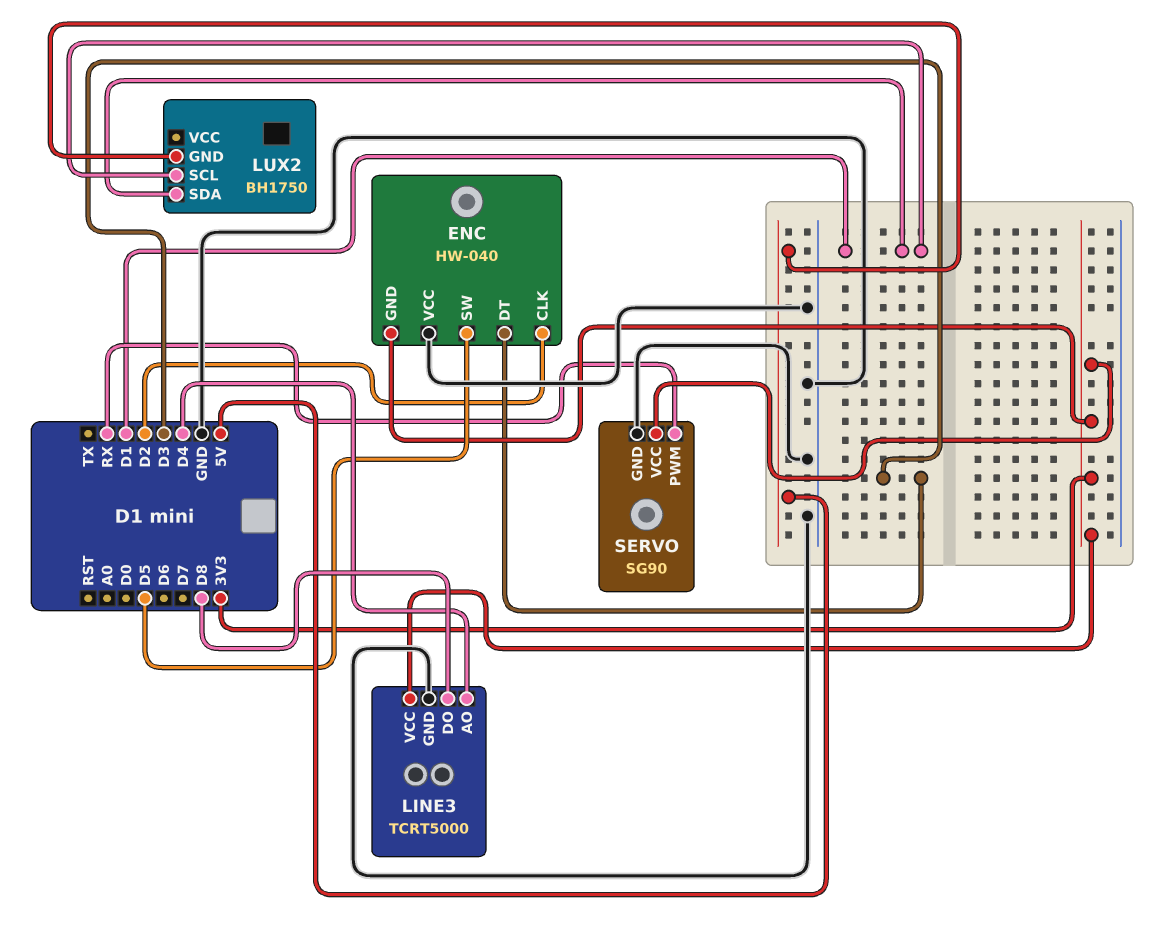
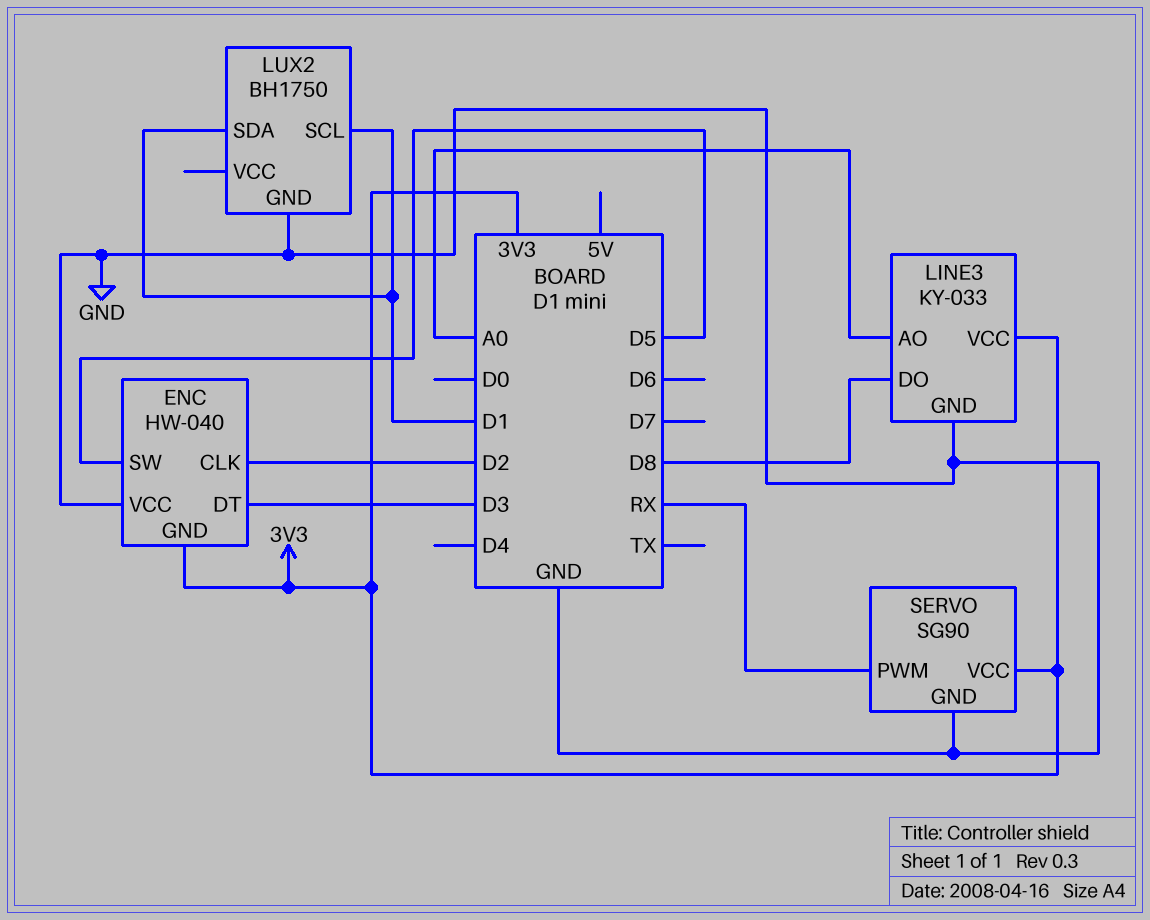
LINE3: TCRT5000 -> KY-033
LINE3 pin AO: D4 -> A0
LUX2 pin GND: 5V -> GND

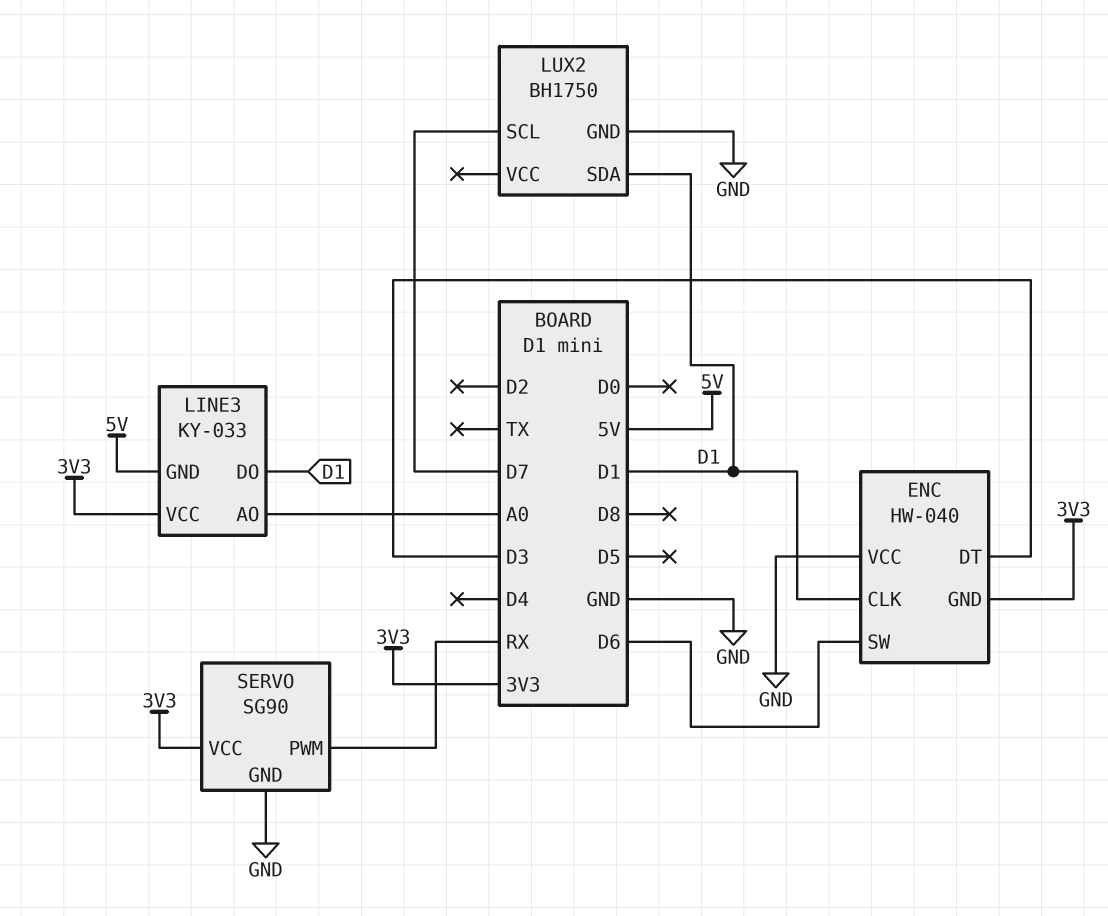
ENC pin CLK: D2 -> D1
ENC pin SW: D5 -> D6
LINE3 pin DO: D8 -> D1
LINE3 pin GND: GND -> 5V
LUX2 pin SCL: D1 -> D7

